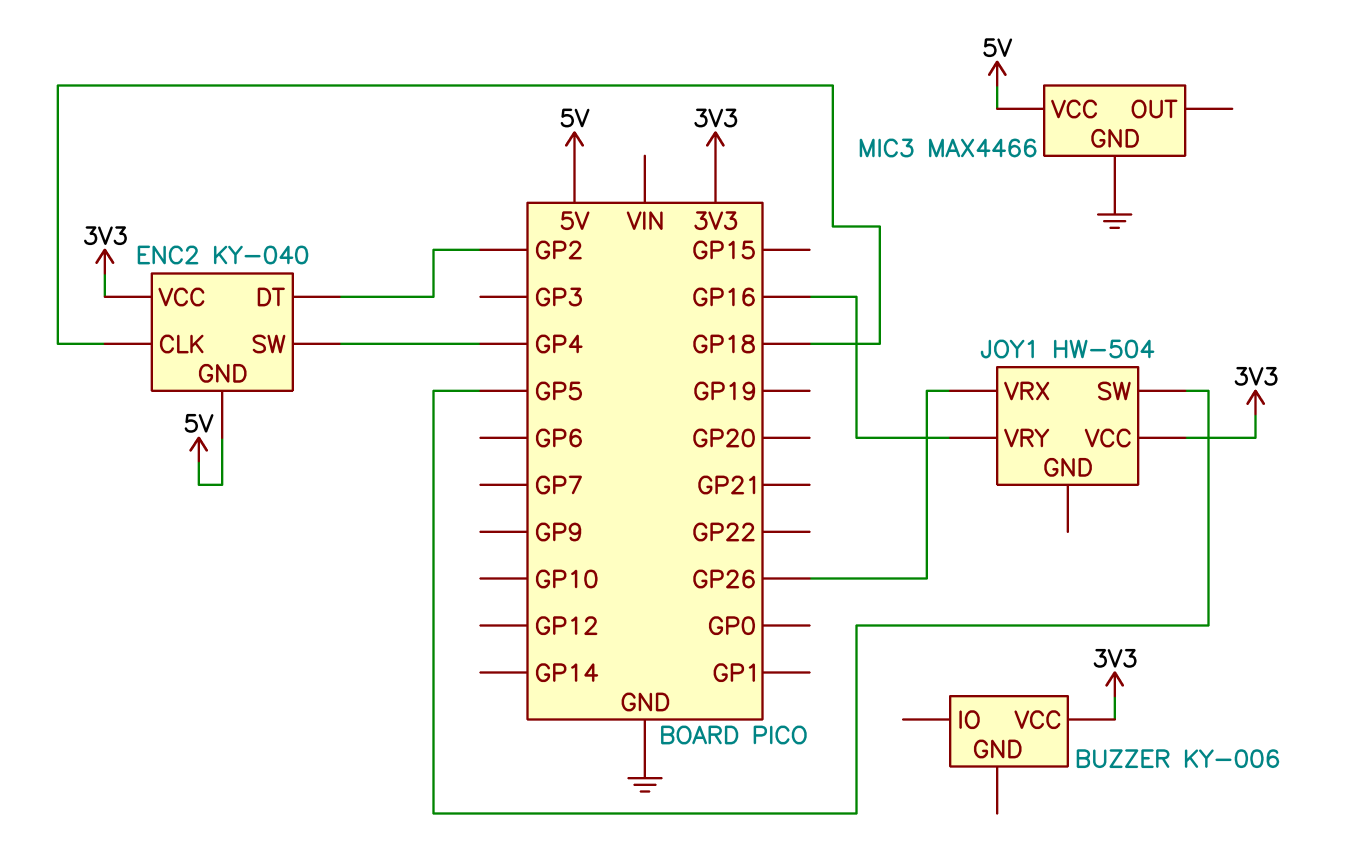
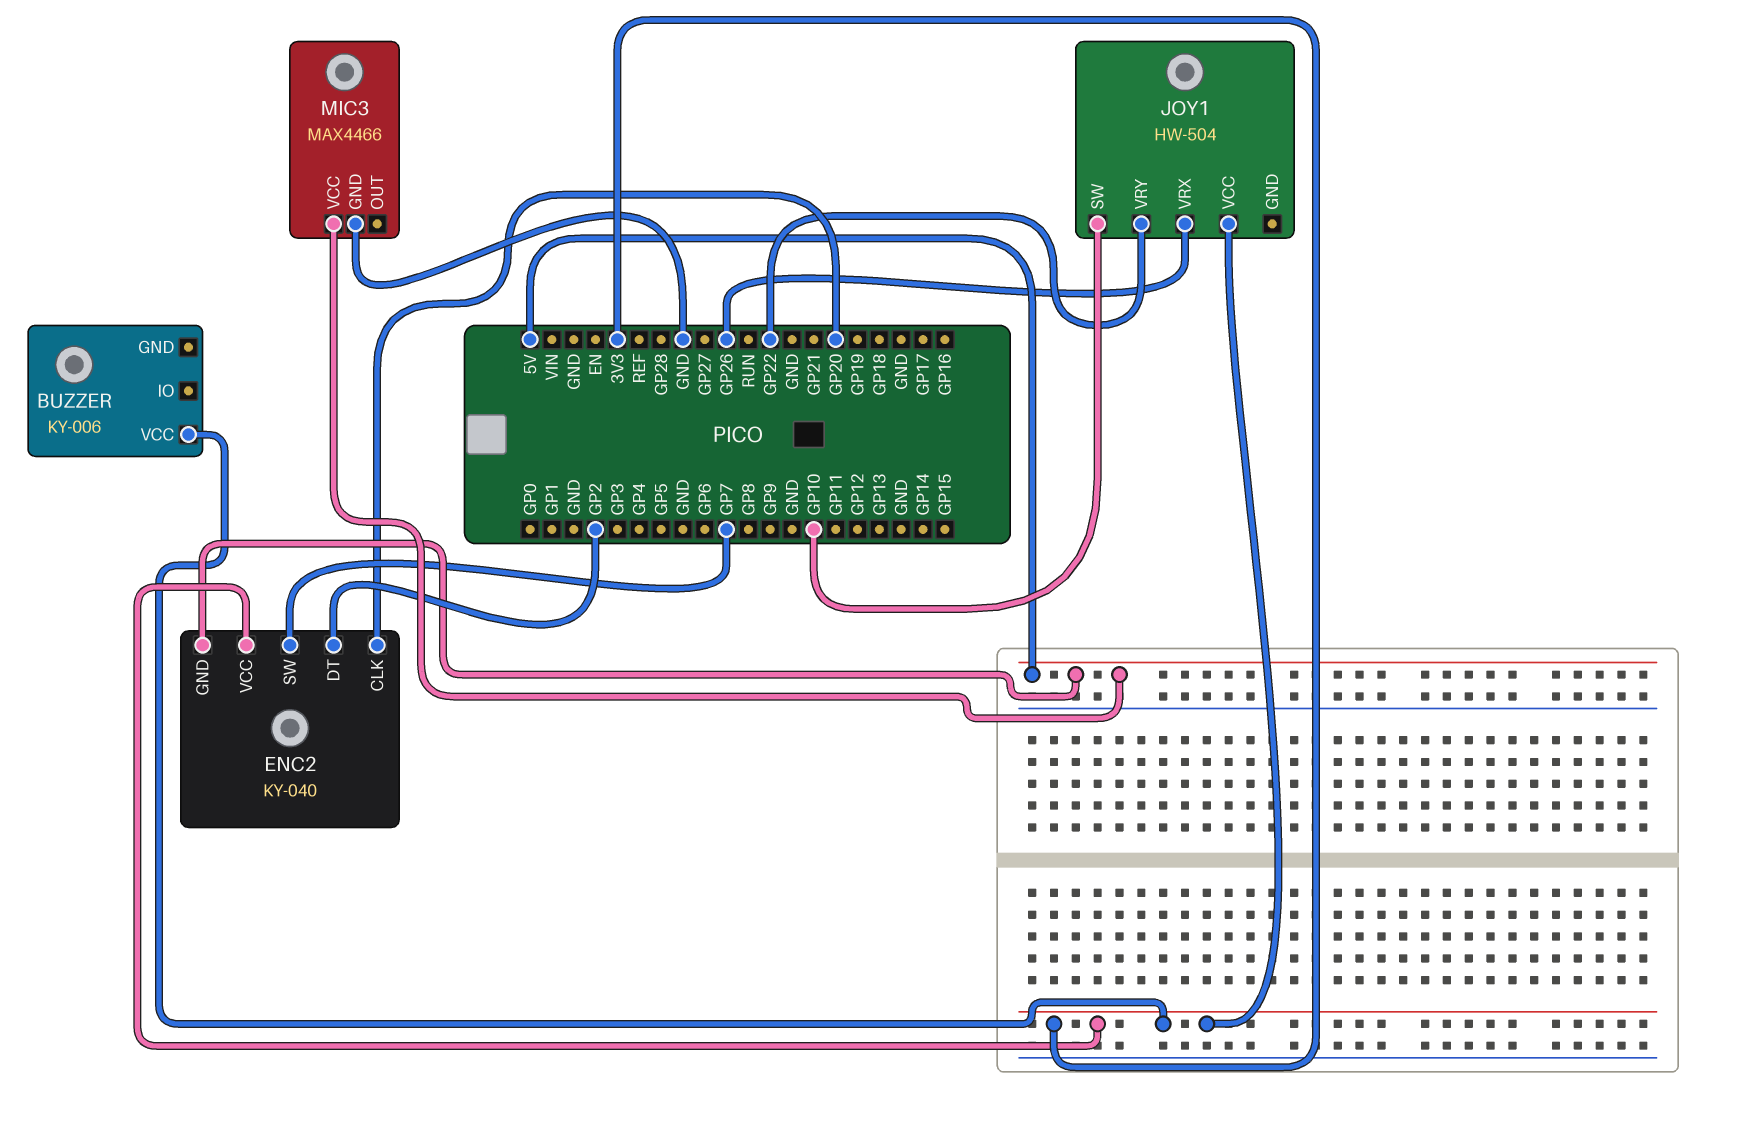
ENC2 pin CLK: GP18 -> GP20
ENC2 pin SW: GP4 -> GP7
JOY1 pin SW: GP5 -> GP10
JOY1 pin VRY: GP16 -> GP22

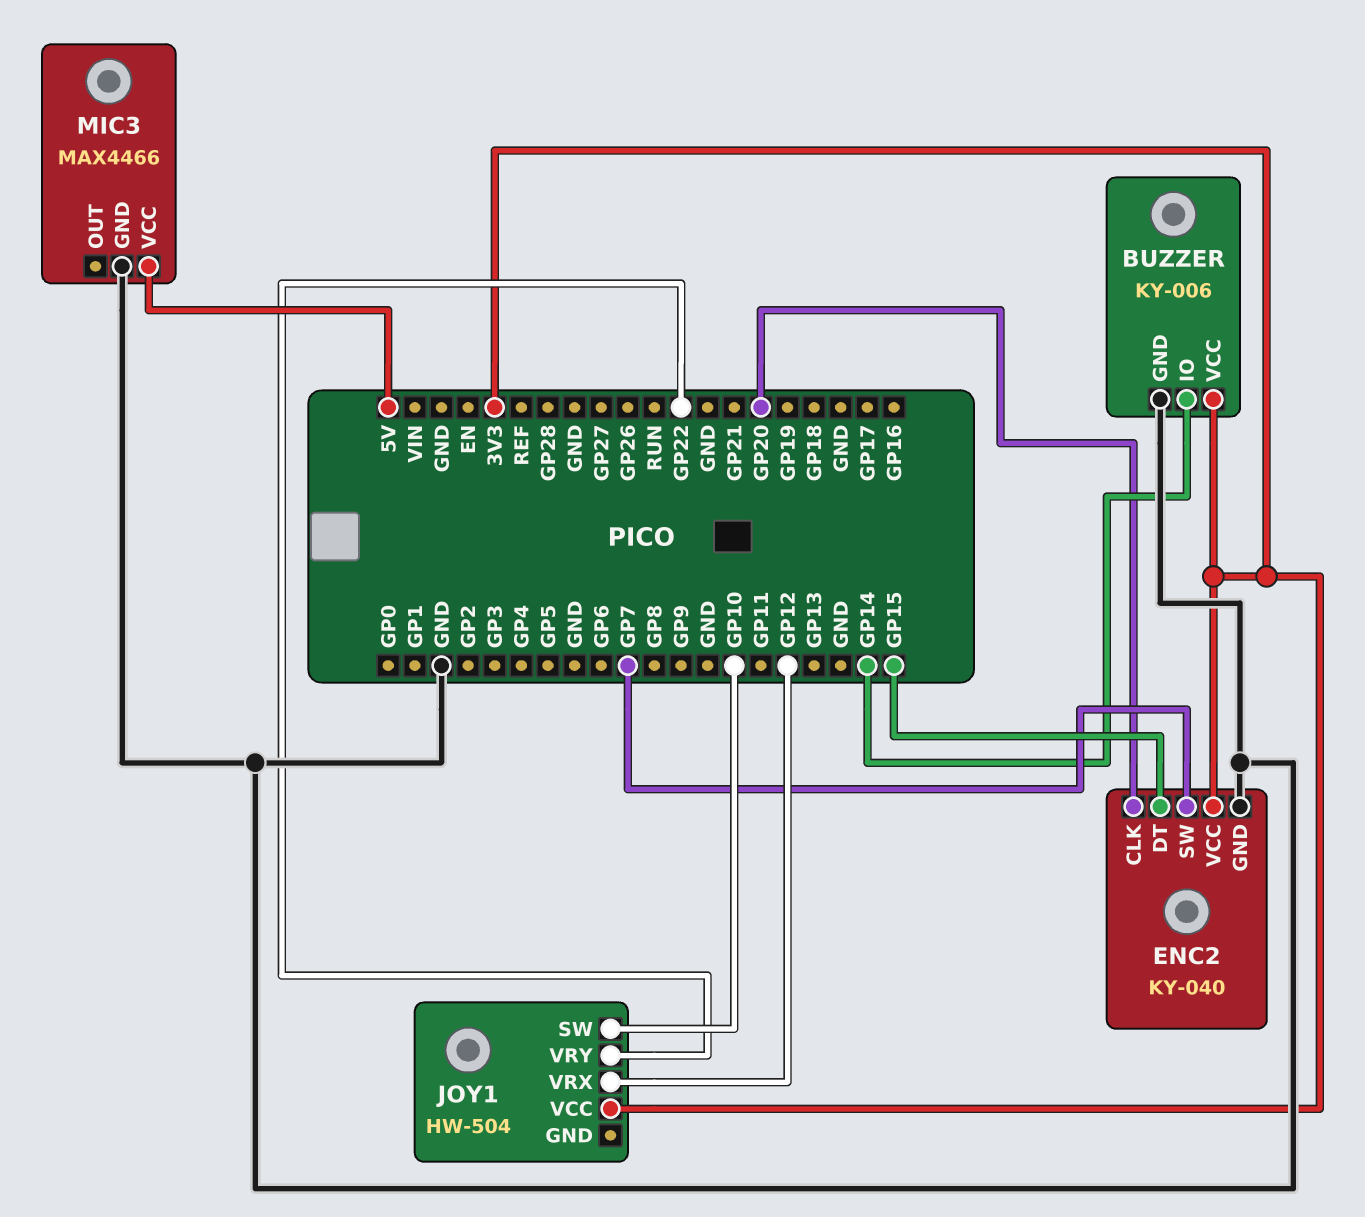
BUZZER pin GND: none -> GND
BUZZER pin IO: none -> GP14
ENC2 pin DT: GP2 -> GP15
ENC2 pin GND: 5V -> GND
JOY1 pin VRX: GP26 -> GP12

